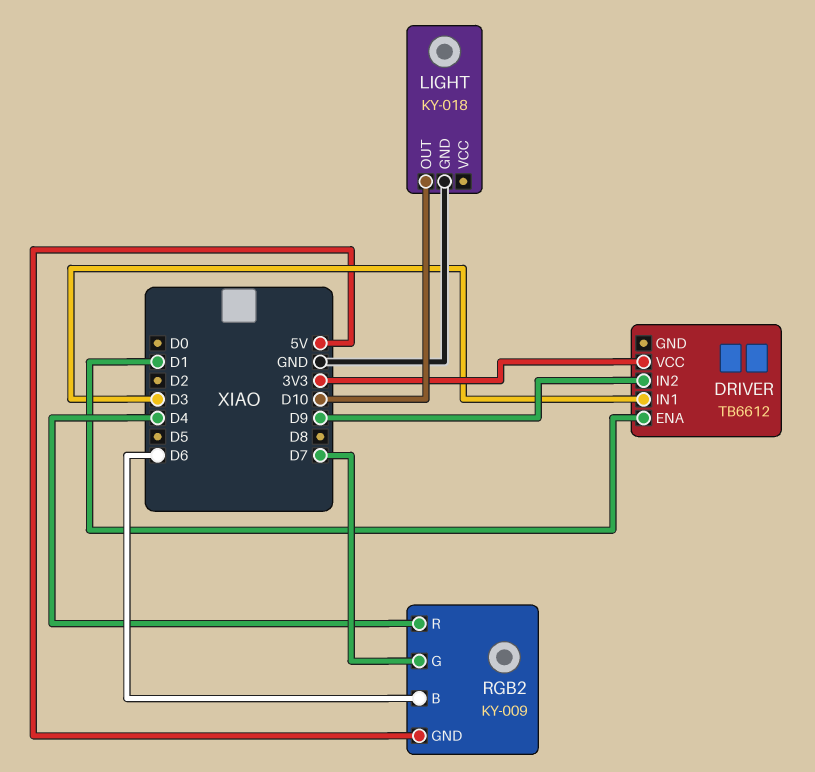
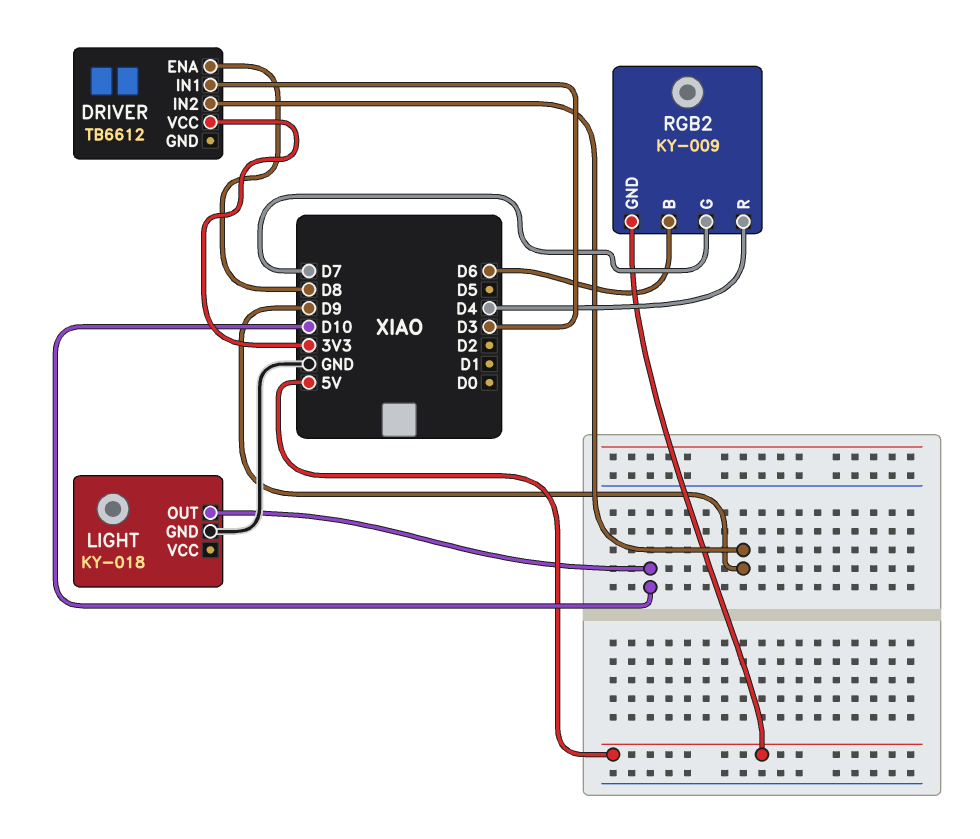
DRIVER pin ENA: D1 -> D8

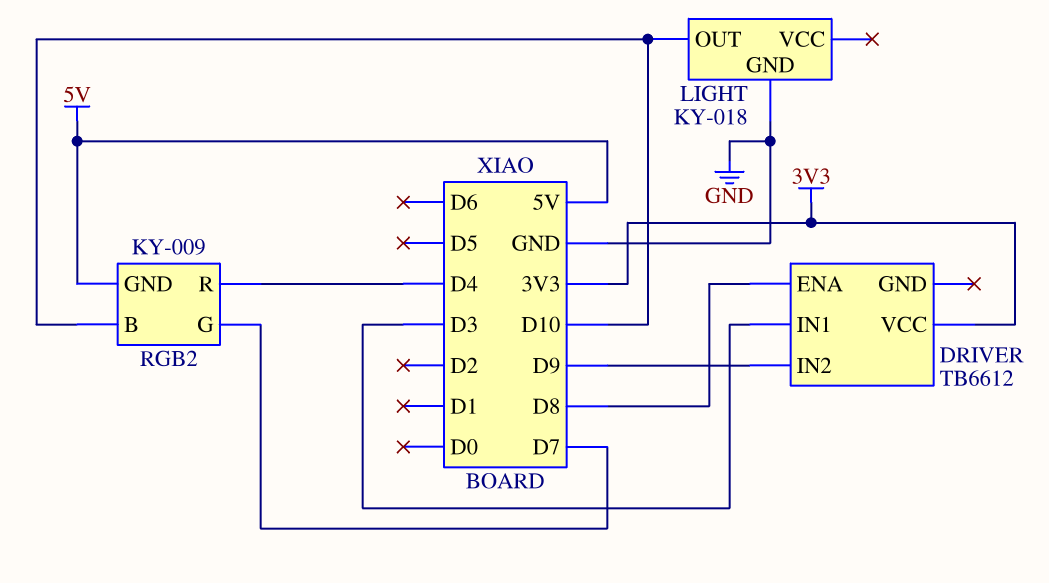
RGB2 pin B: D6 -> D10

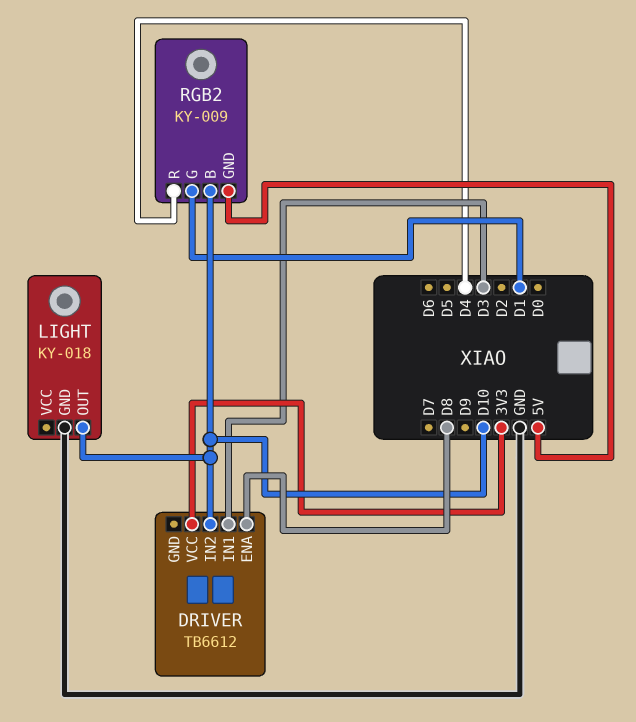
DRIVER pin IN2: D9 -> D10
RGB2 pin G: D7 -> D1

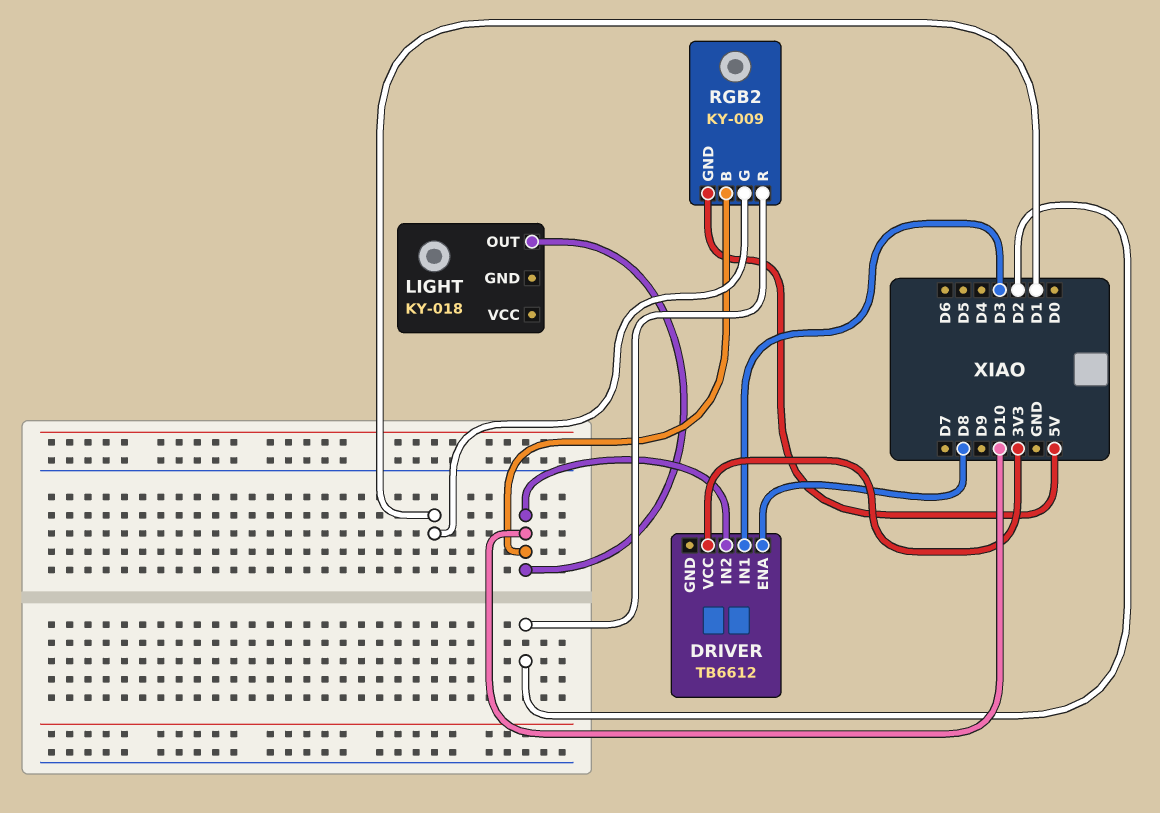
LIGHT pin GND: GND -> none
RGB2 pin R: D4 -> D2

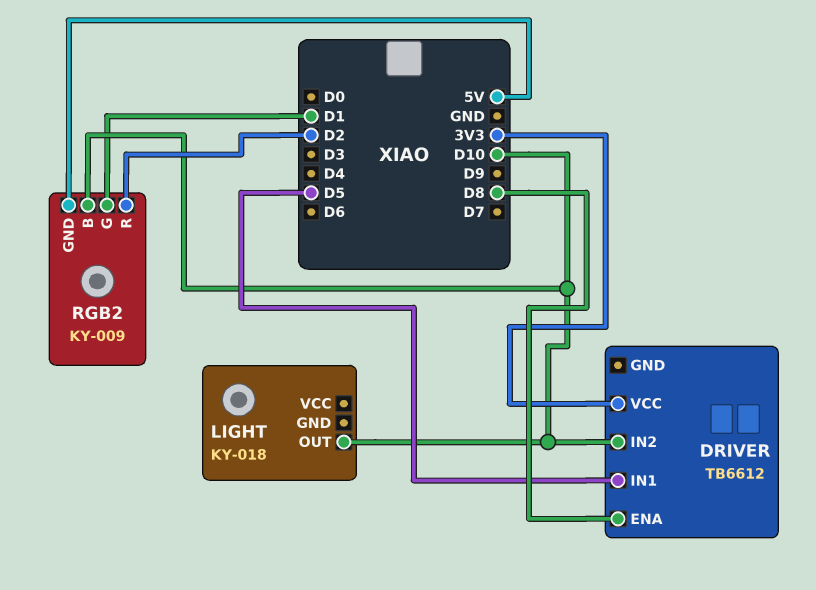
DRIVER pin IN1: D3 -> D5

